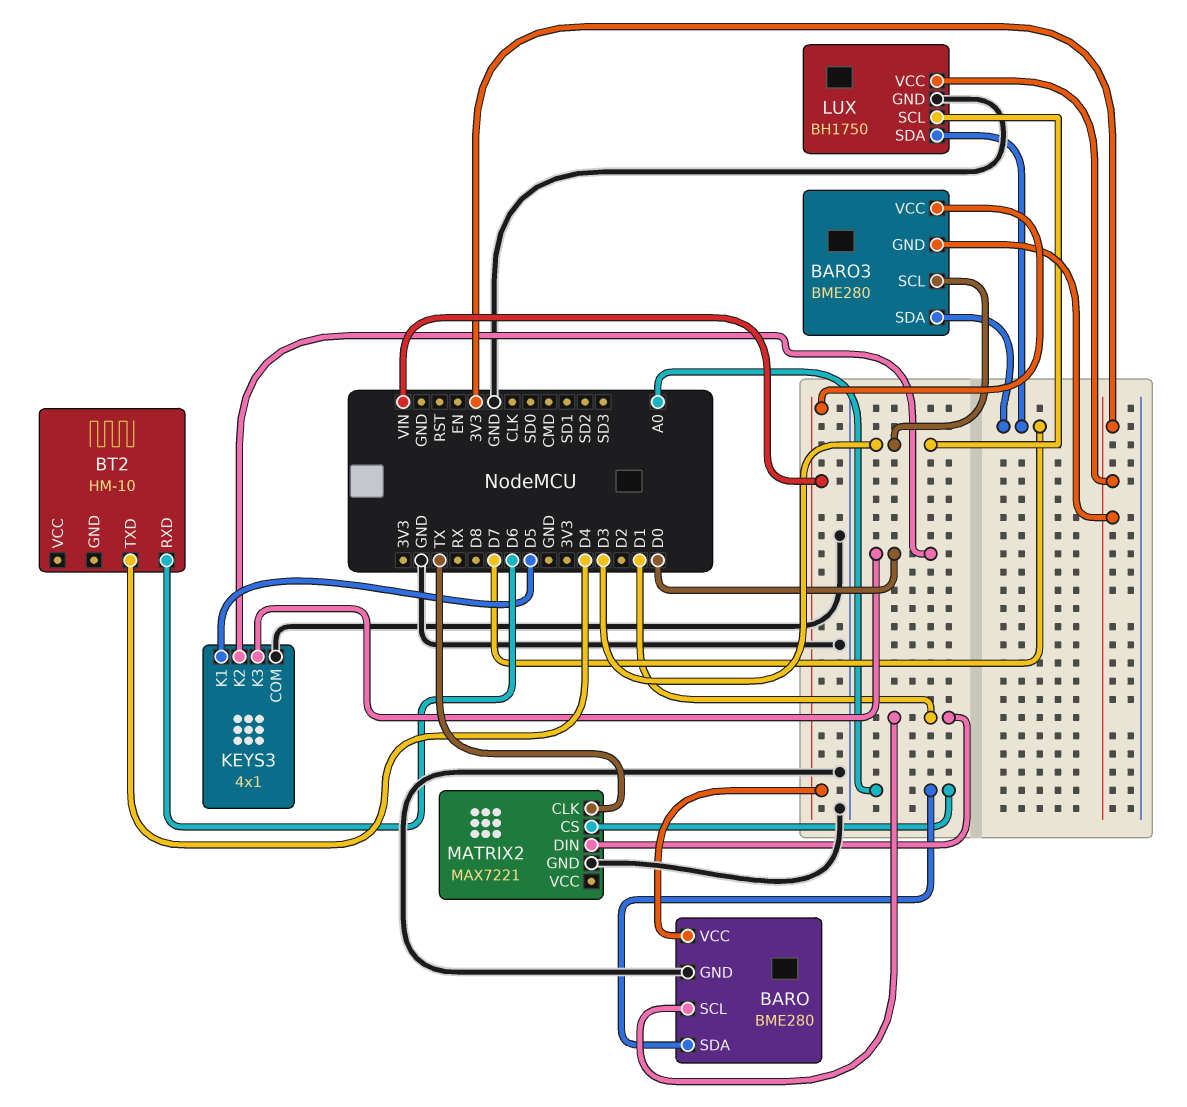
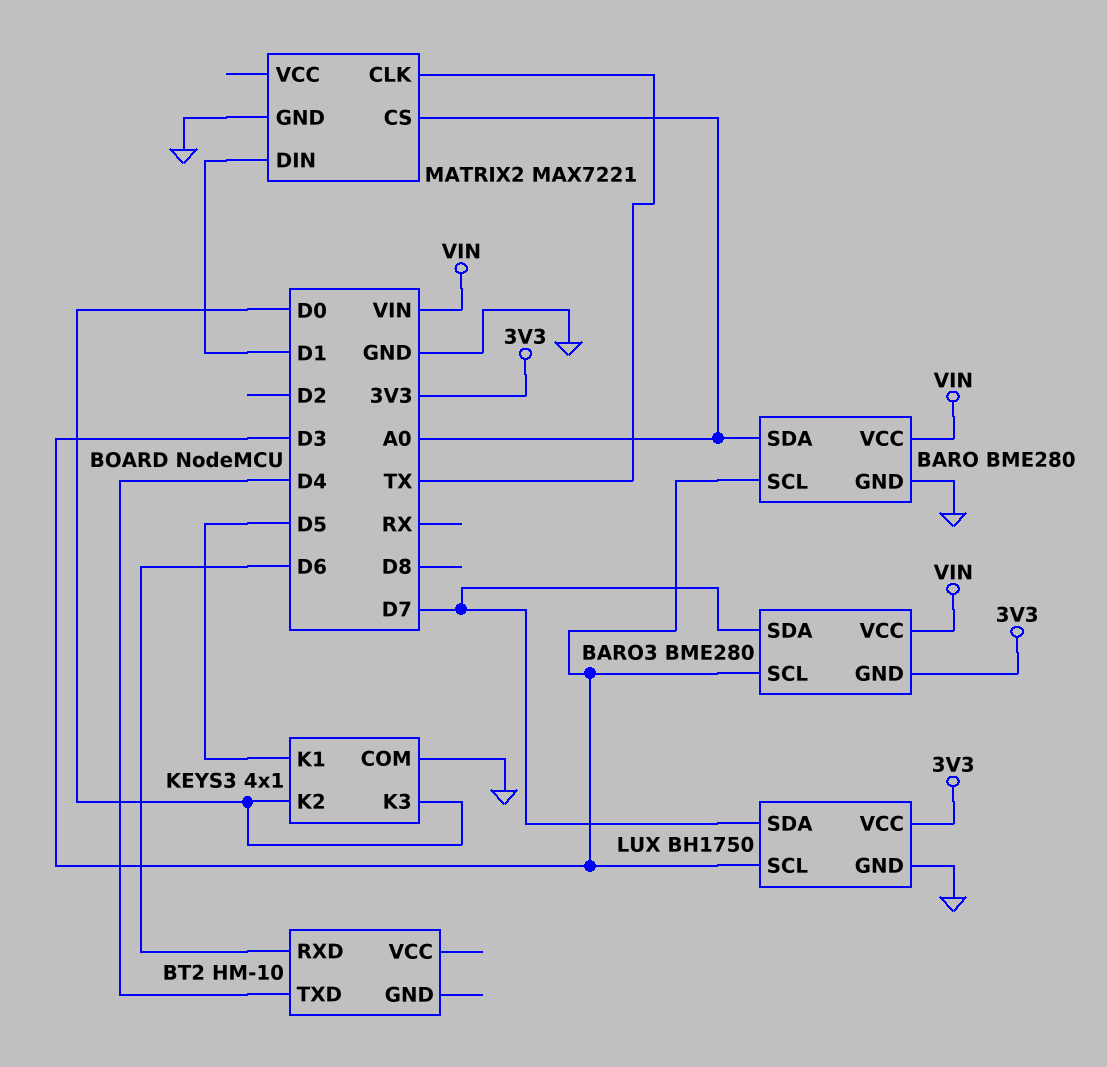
BARO pin SCL: D1 -> D3

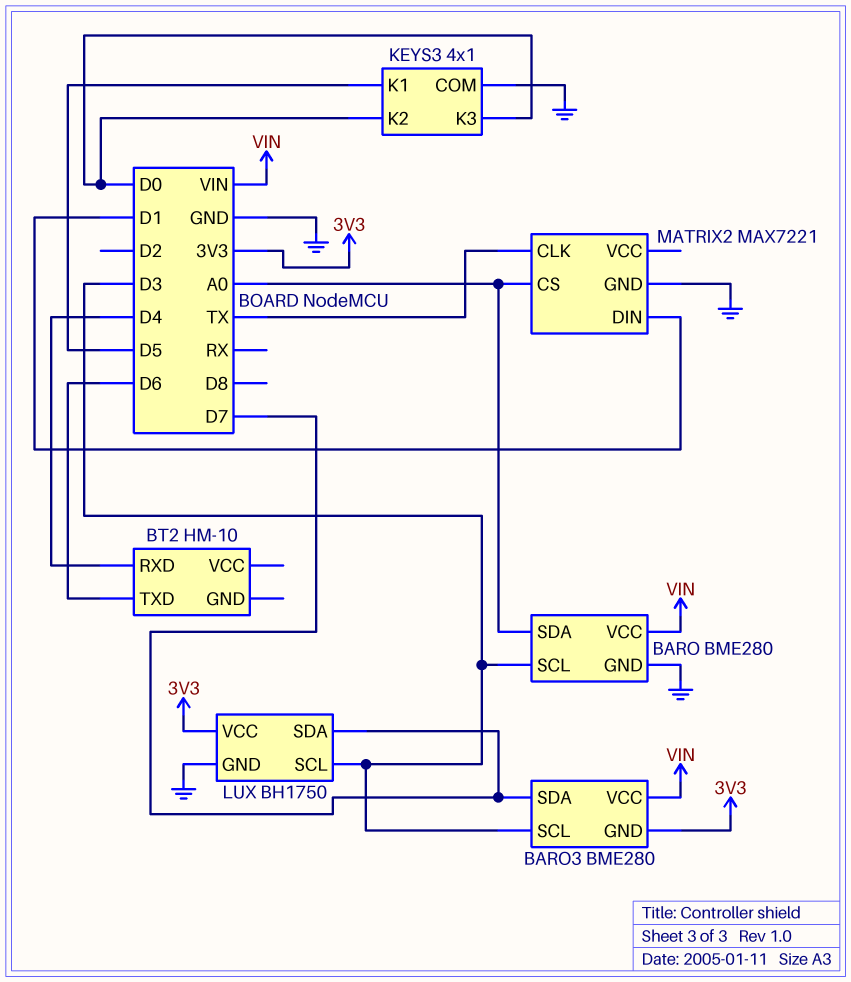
BT2 pin RXD: D6 -> D4
BT2 pin TXD: D4 -> D6

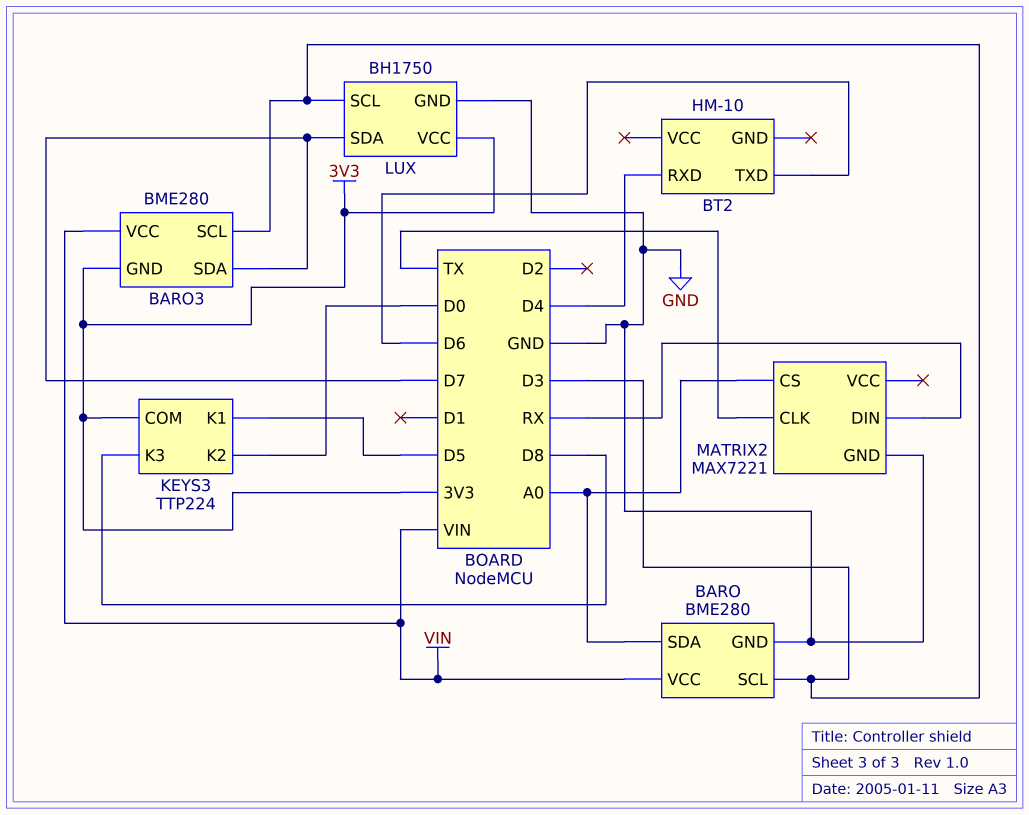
KEYS3: 4x1 -> TTP224
KEYS3 pin COM: GND -> 3V3
KEYS3 pin K3: D0 -> D8
MATRIX2 pin DIN: D1 -> RX

